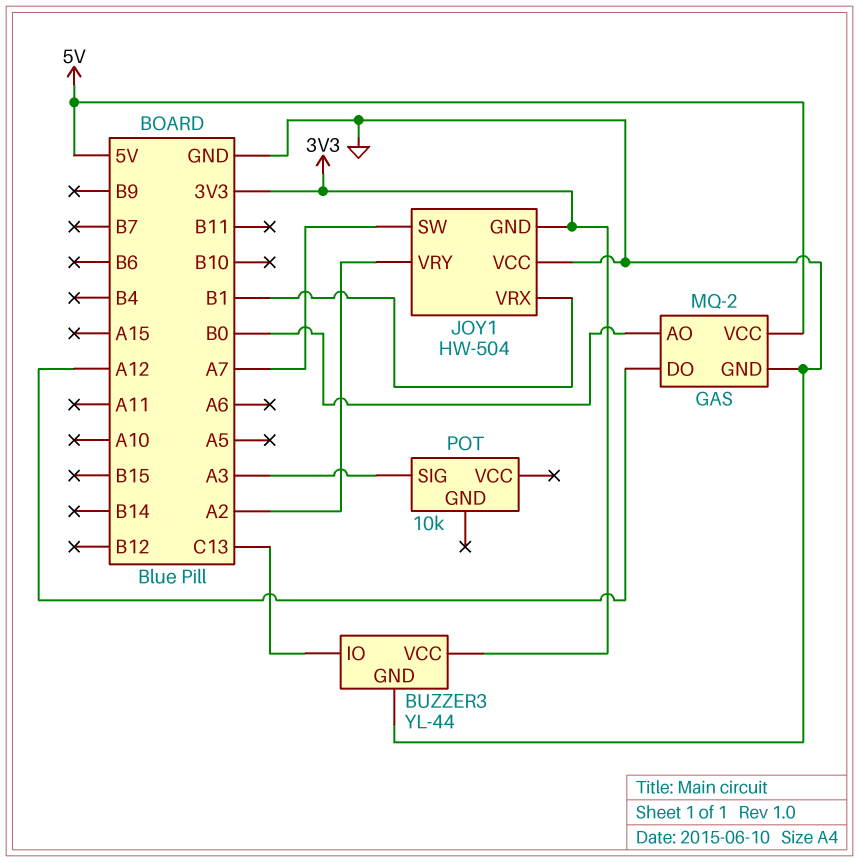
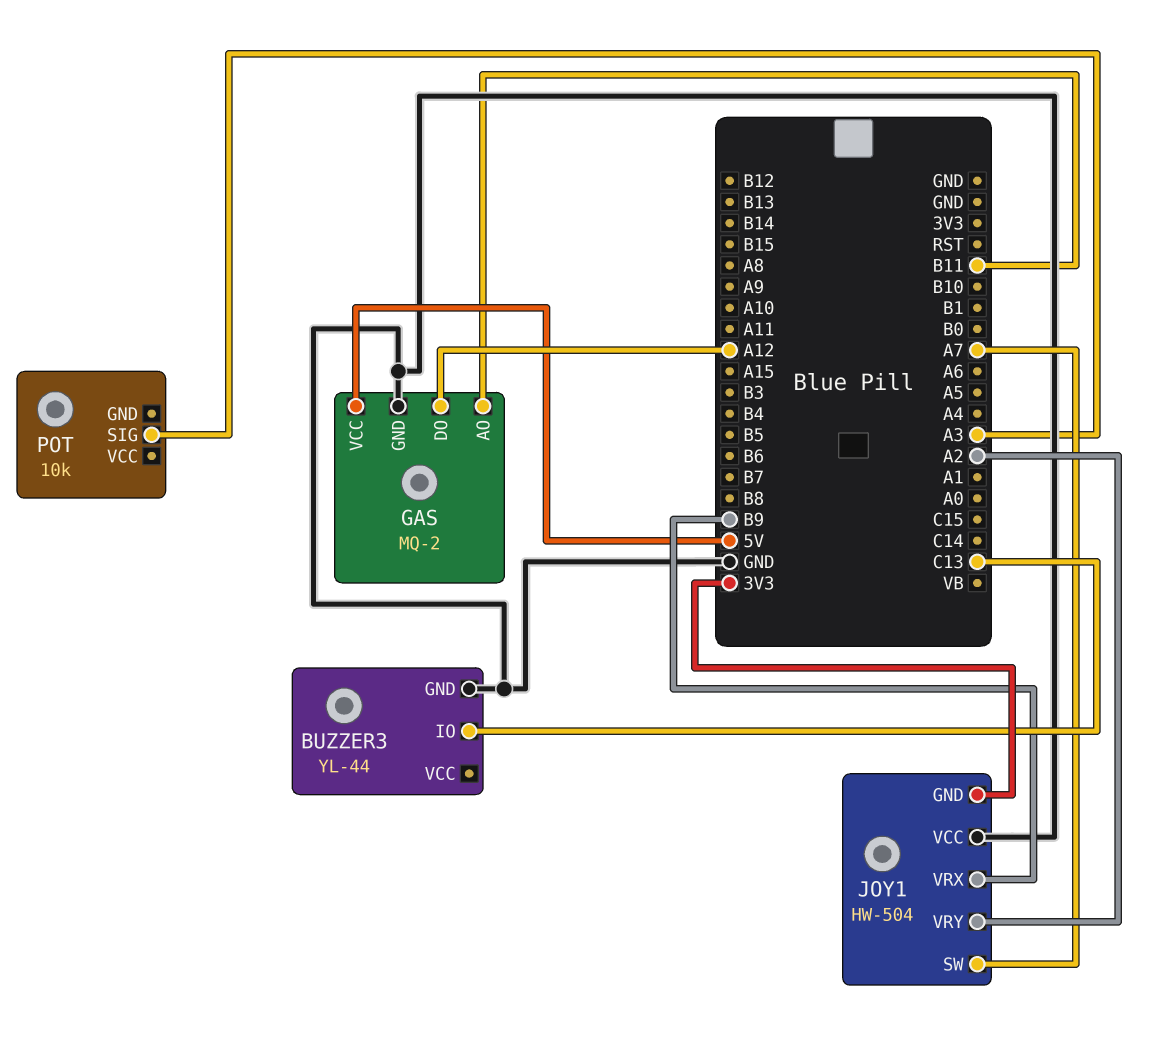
BUZZER3 pin VCC: 3V3 -> none
GAS pin AO: B0 -> B11
JOY1 pin VRX: B1 -> B9

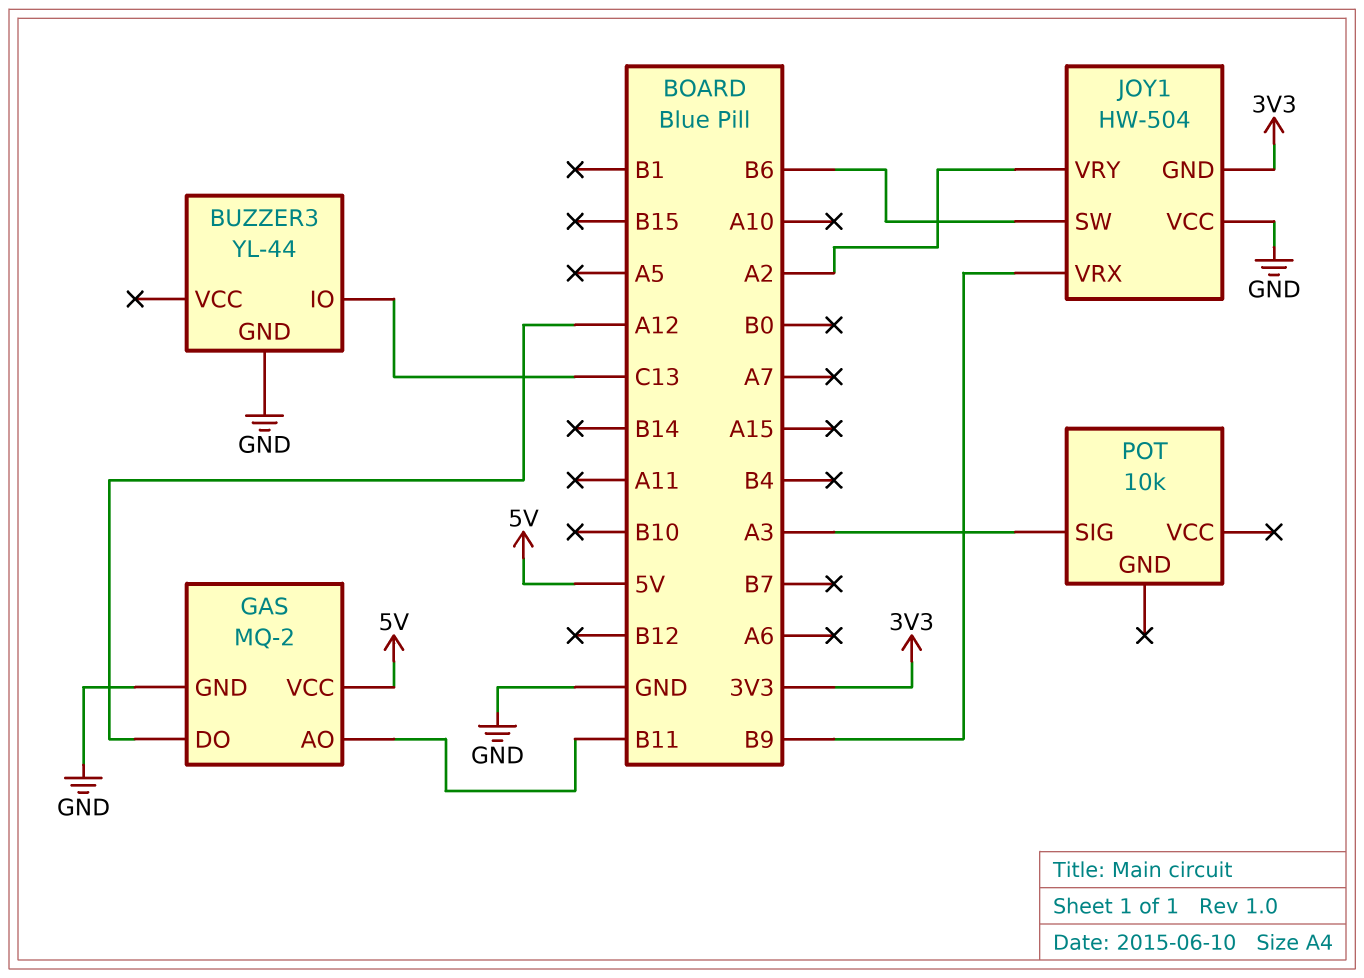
JOY1 pin SW: A7 -> B6

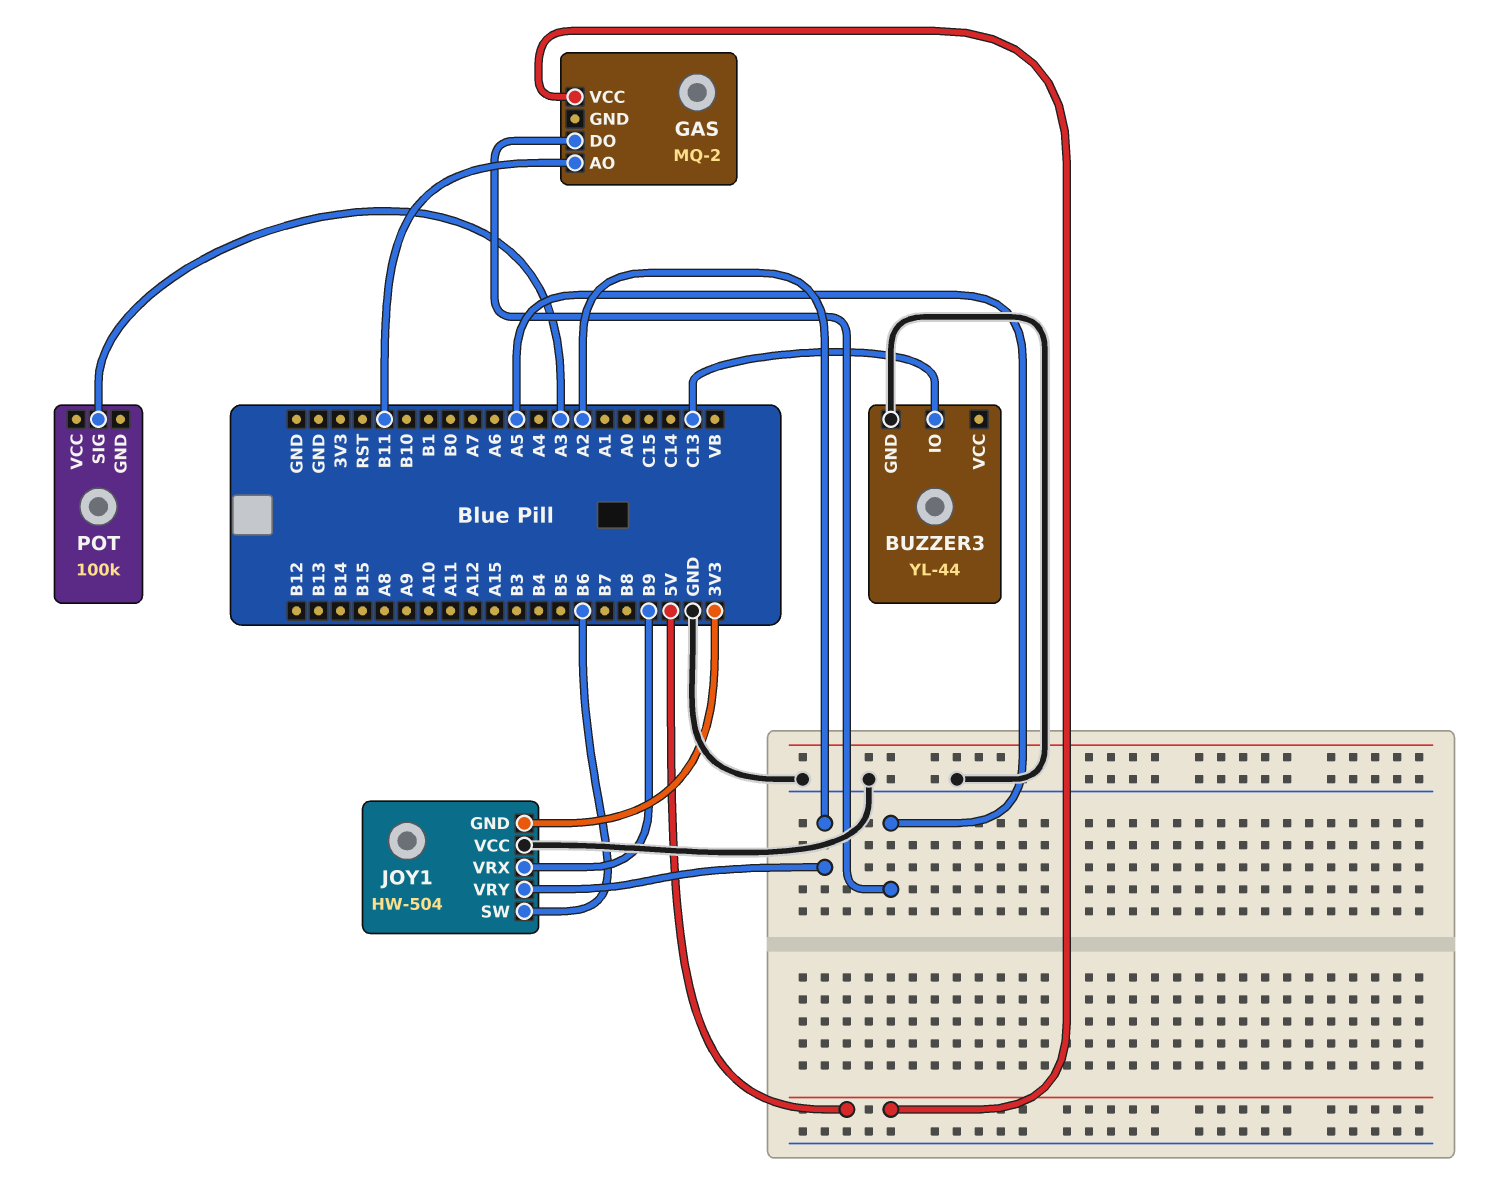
GAS pin DO: A12 -> A5
GAS pin GND: GND -> none
POT: 10k -> 100k

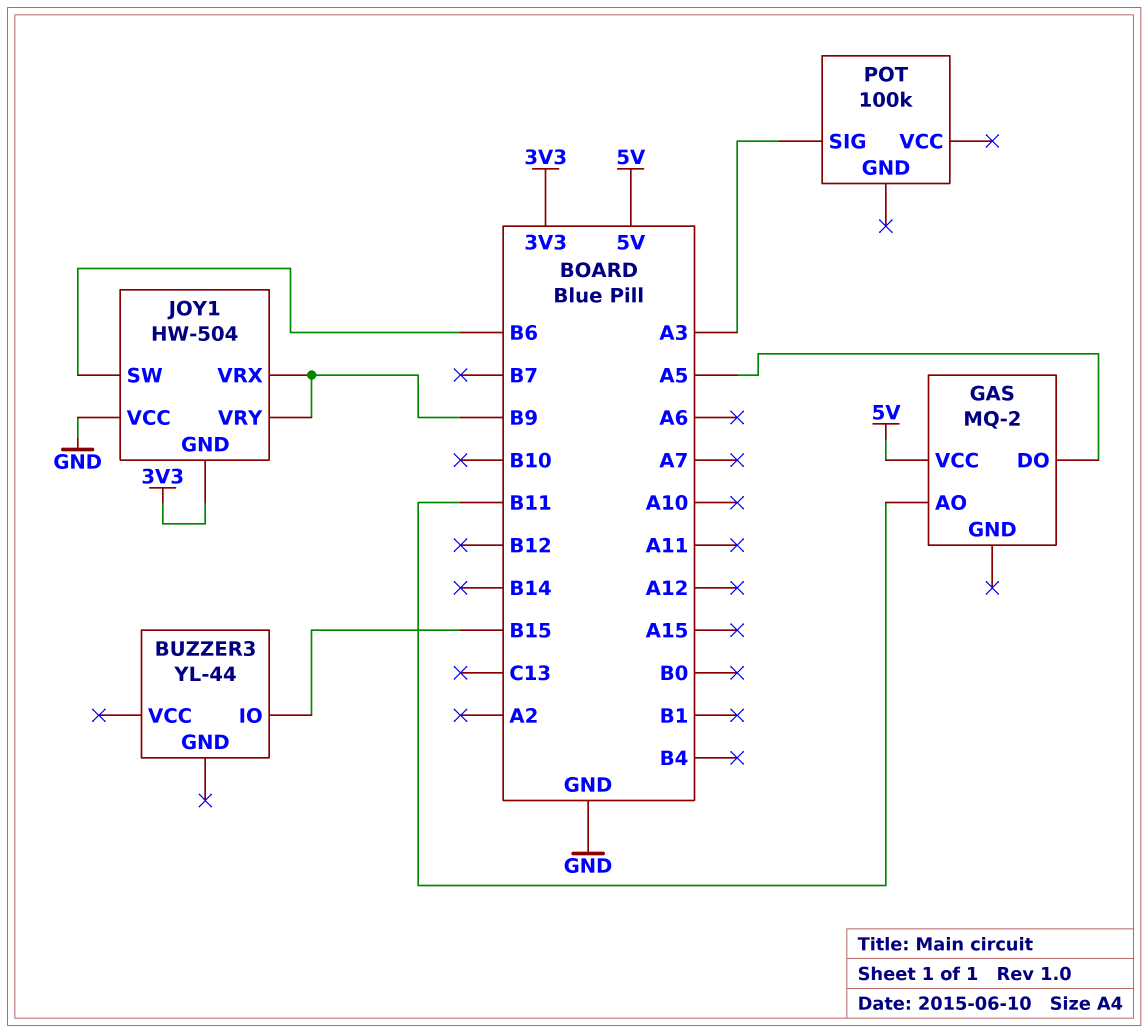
BUZZER3 pin GND: GND -> none
BUZZER3 pin IO: C13 -> B15
JOY1 pin VRY: A2 -> B9

